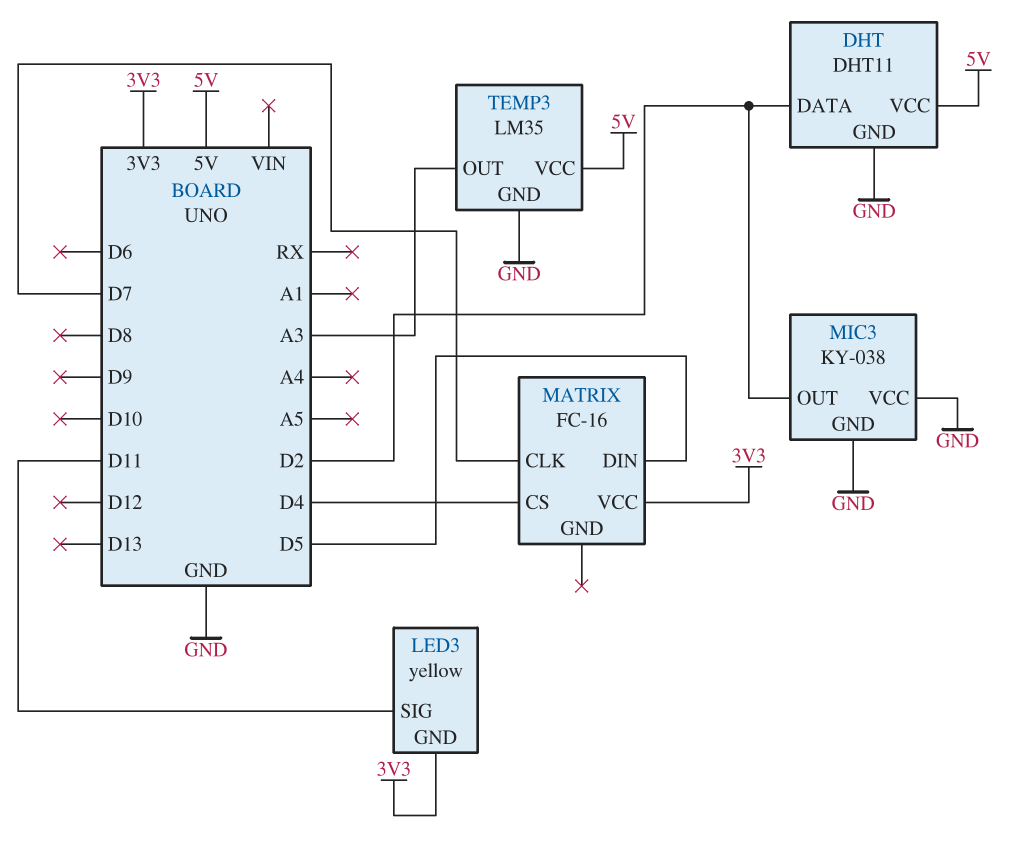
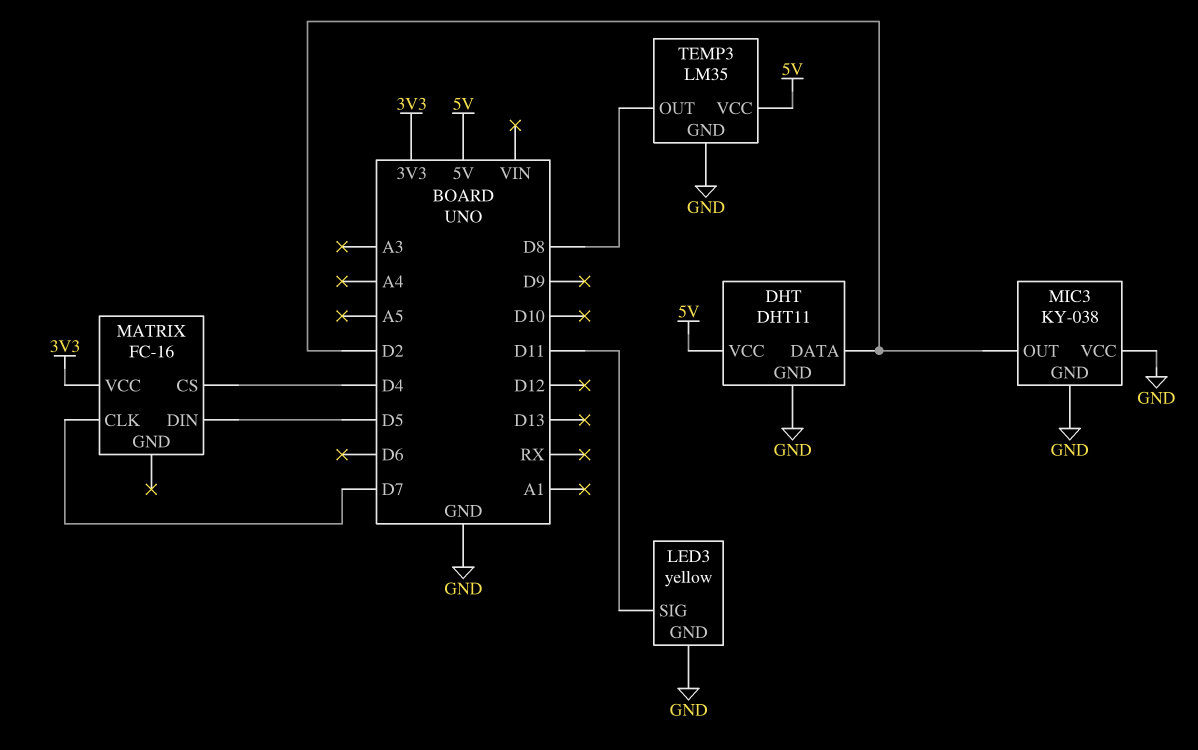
LED3 pin GND: 3V3 -> GND
TEMP3 pin OUT: A3 -> D8

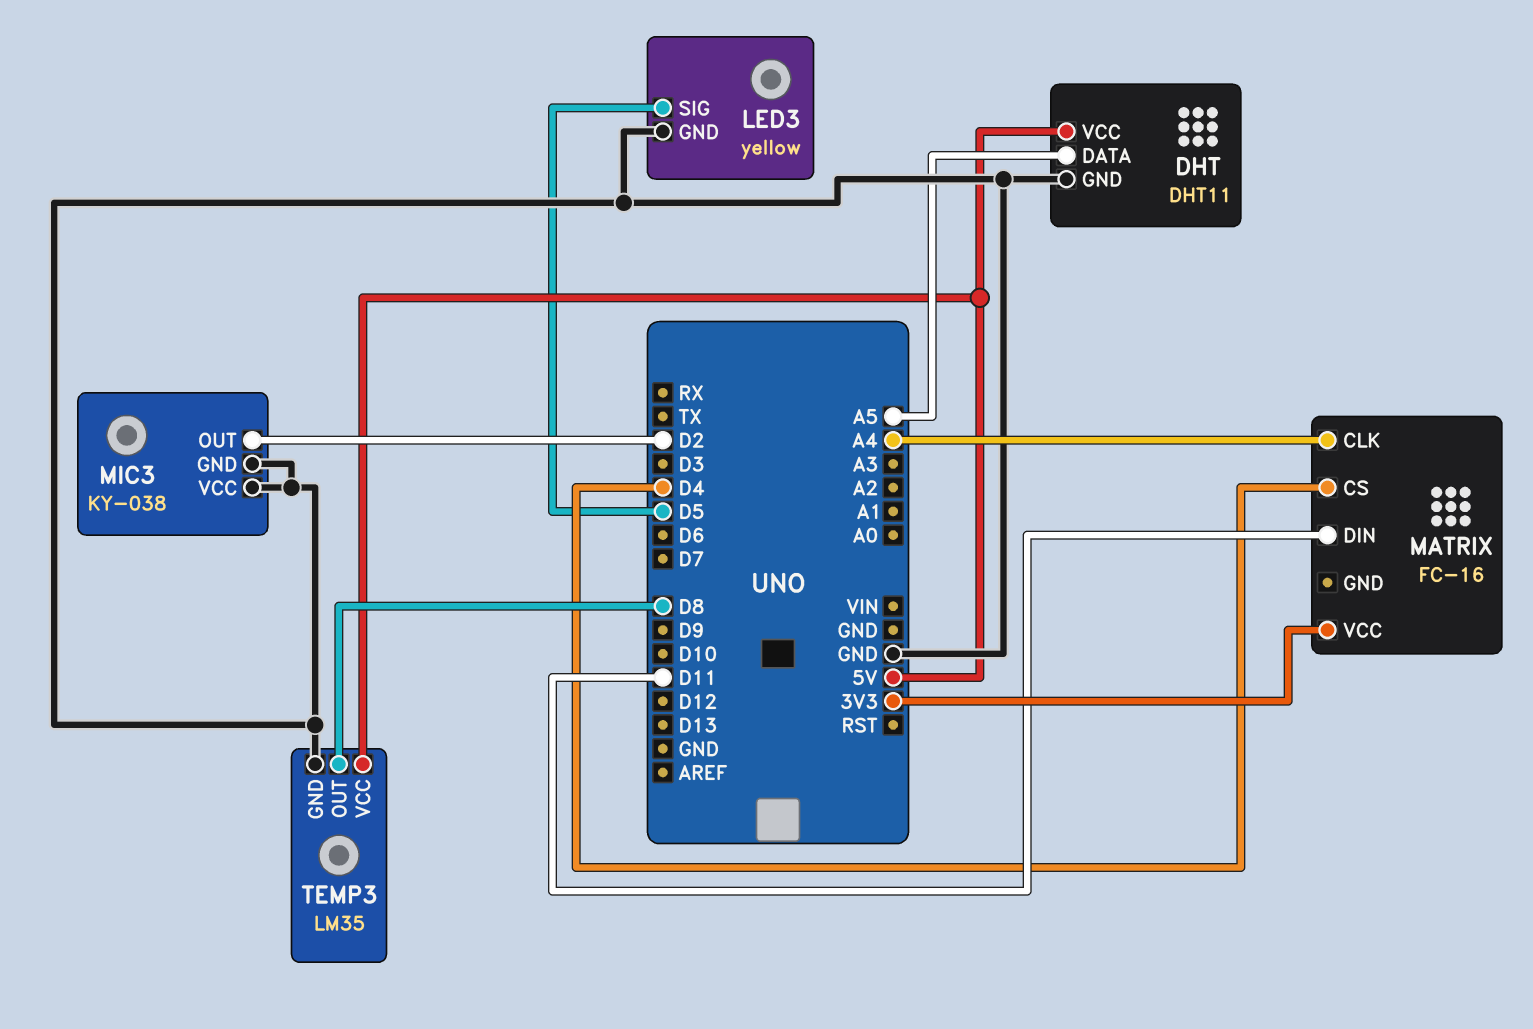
DHT pin DATA: D2 -> A5
LED3 pin SIG: D11 -> D5
MATRIX pin CLK: D7 -> A4
MATRIX pin DIN: D5 -> D11

